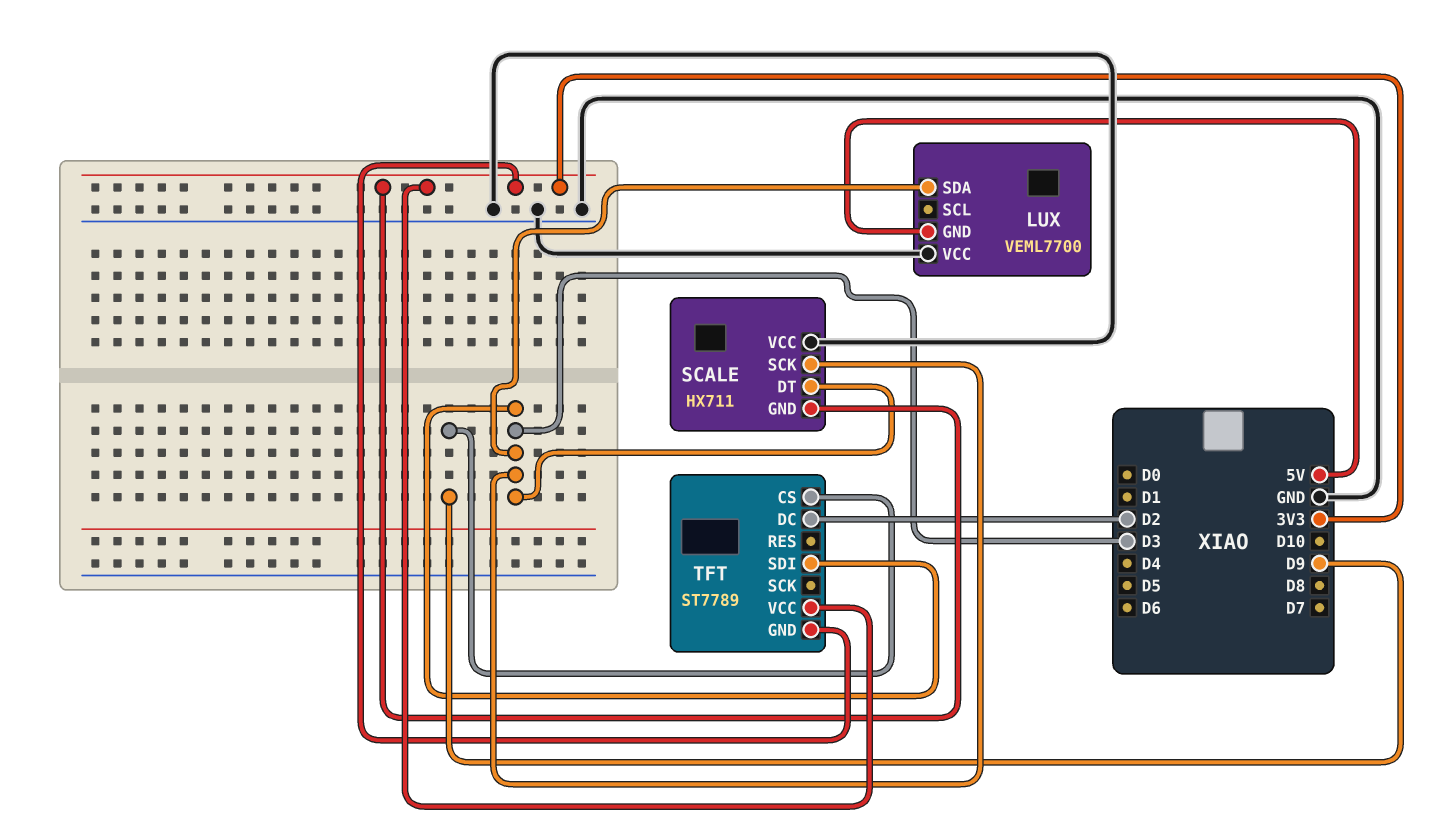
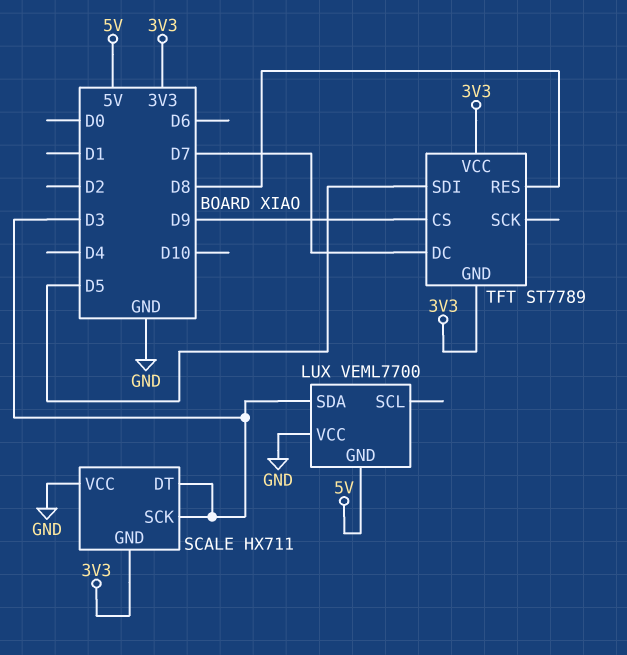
TFT pin DC: D2 -> D7
TFT pin RES: none -> D8
TFT pin SDI: D3 -> D5

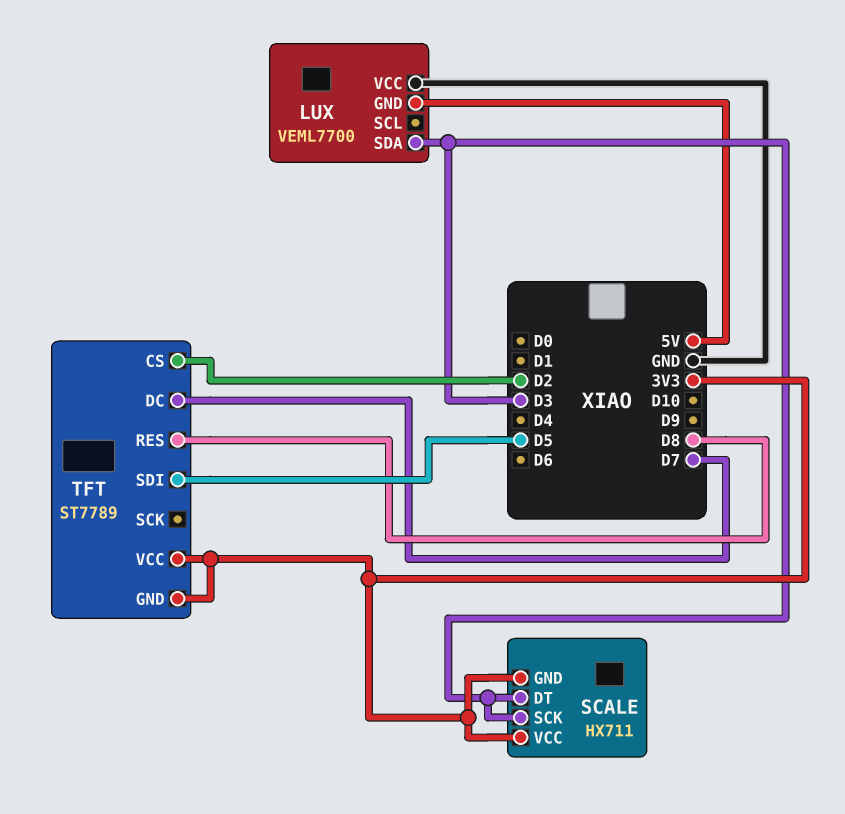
SCALE pin VCC: GND -> 3V3
TFT pin CS: D9 -> D2

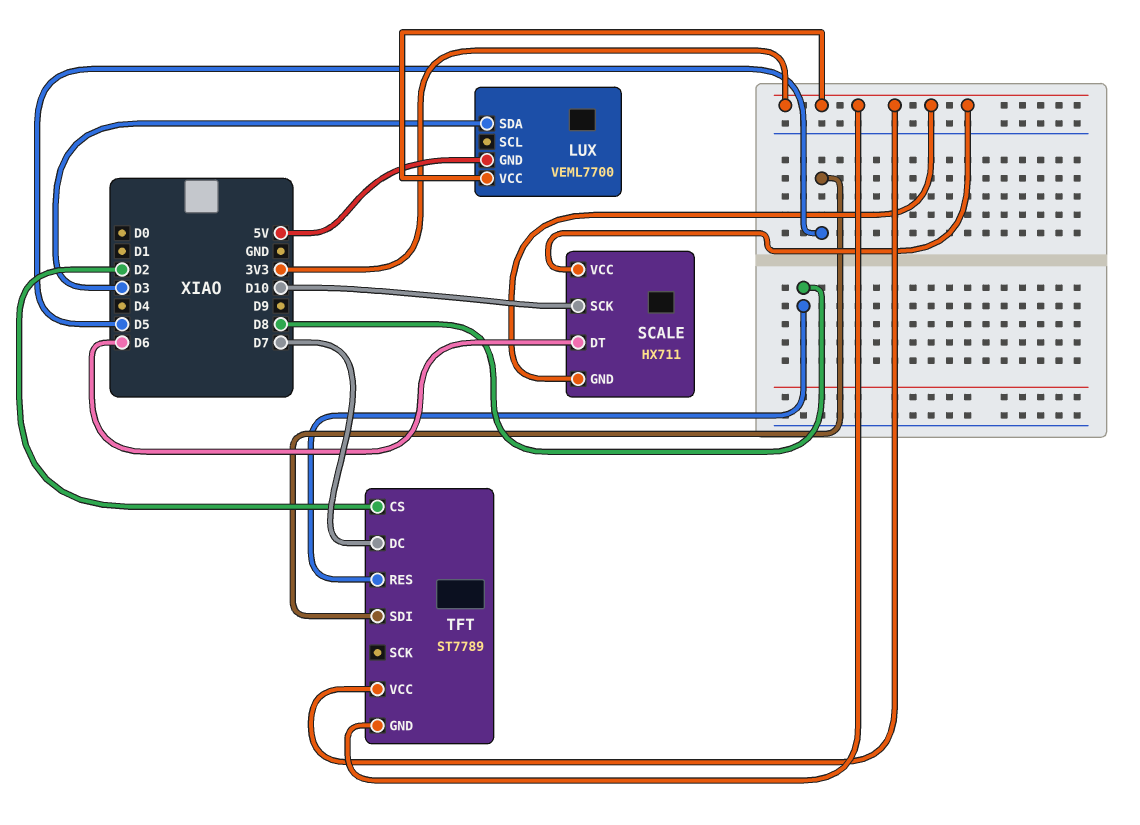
LUX pin VCC: GND -> 3V3
SCALE pin DT: D3 -> D6
SCALE pin SCK: D3 -> D10

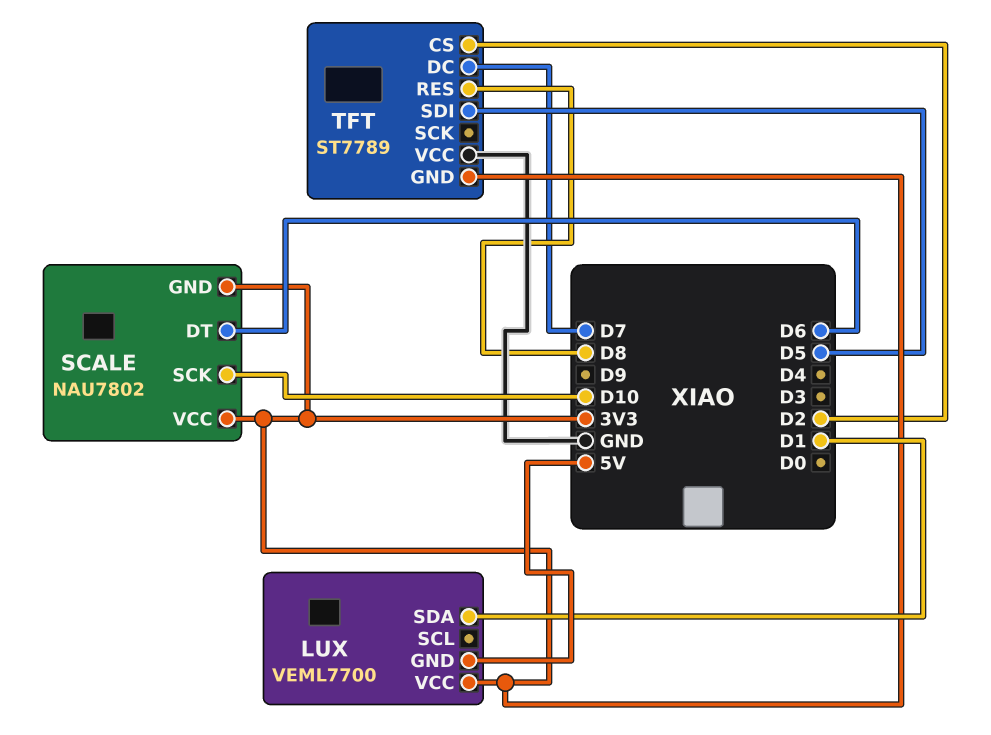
LUX pin SDA: D3 -> D1
SCALE: HX711 -> NAU7802
TFT pin VCC: 3V3 -> GND

